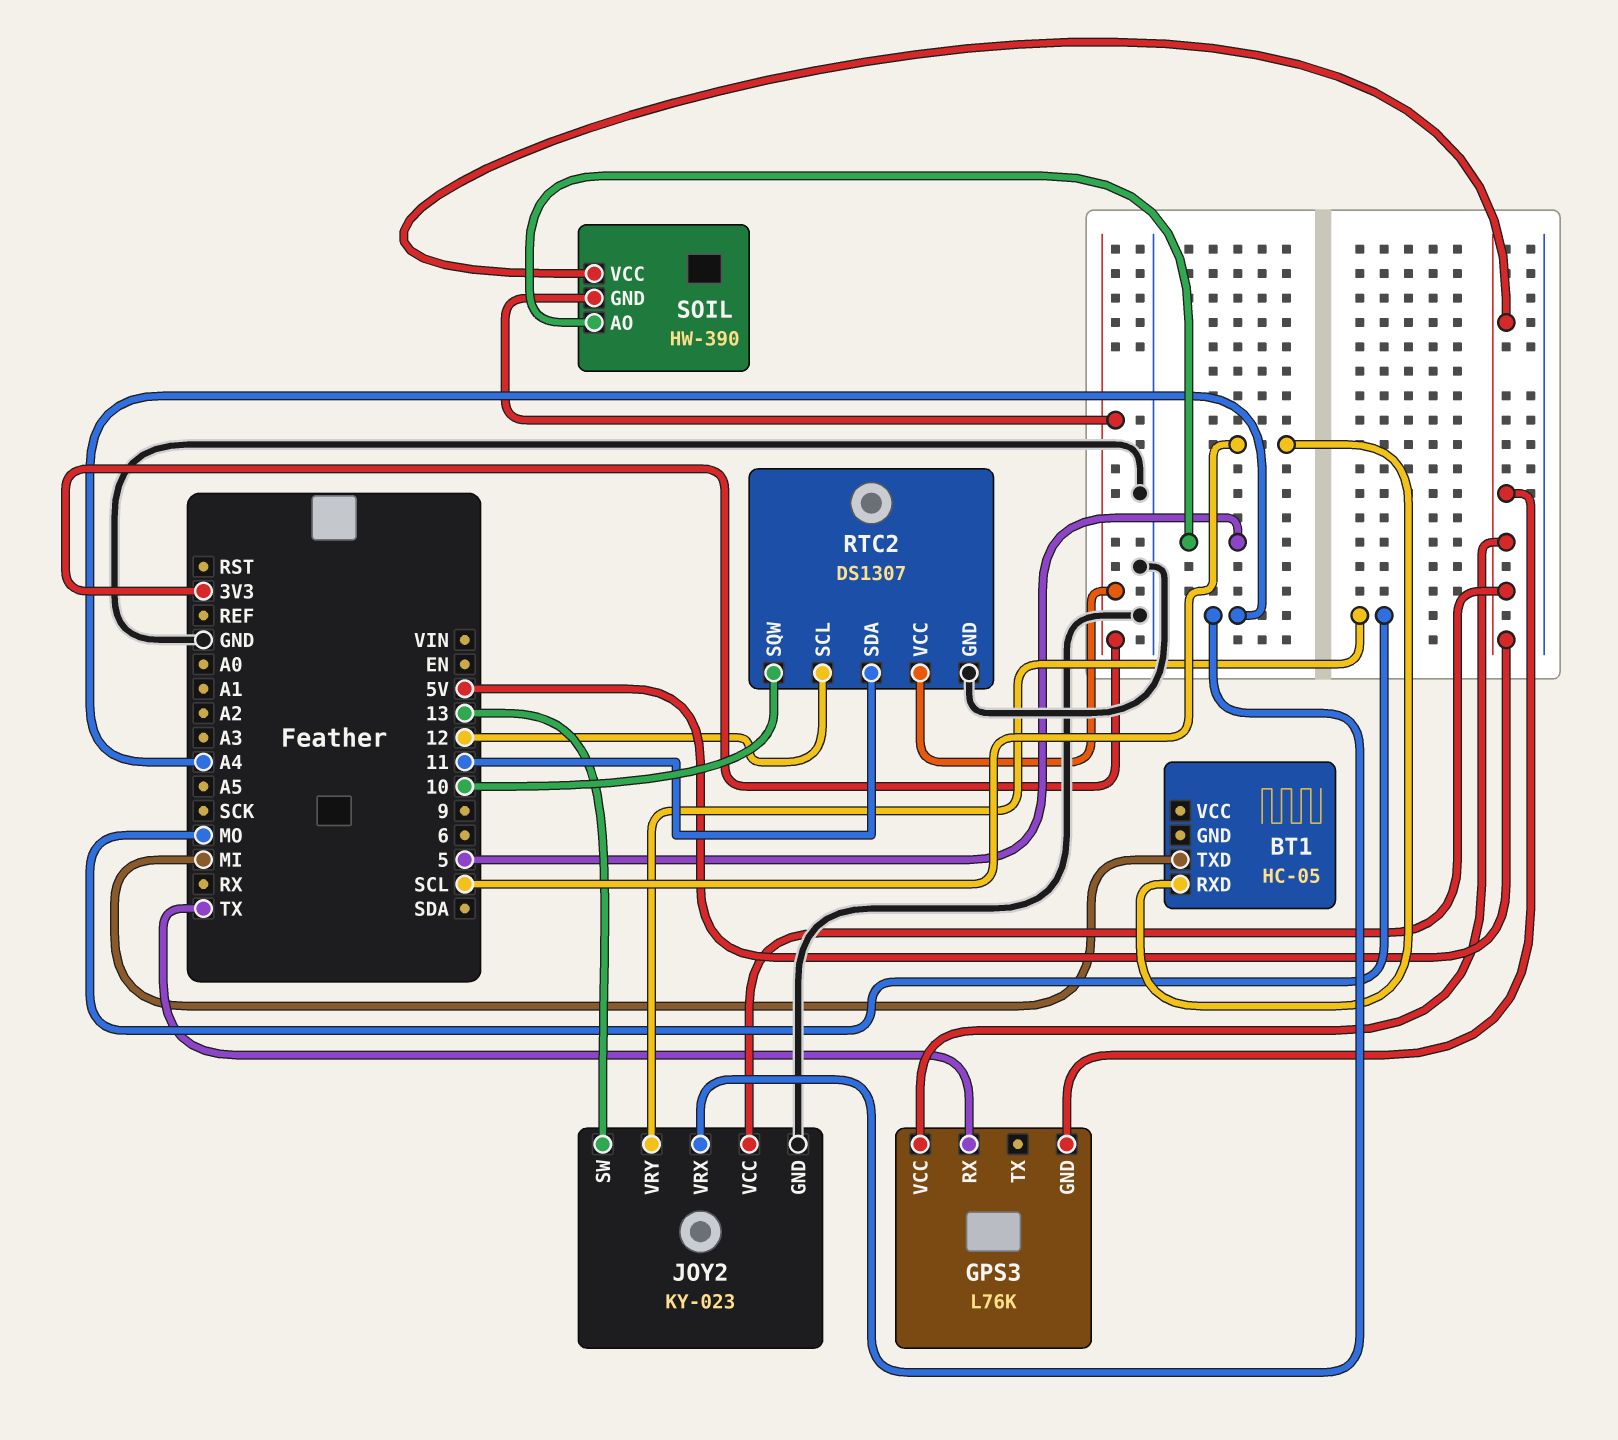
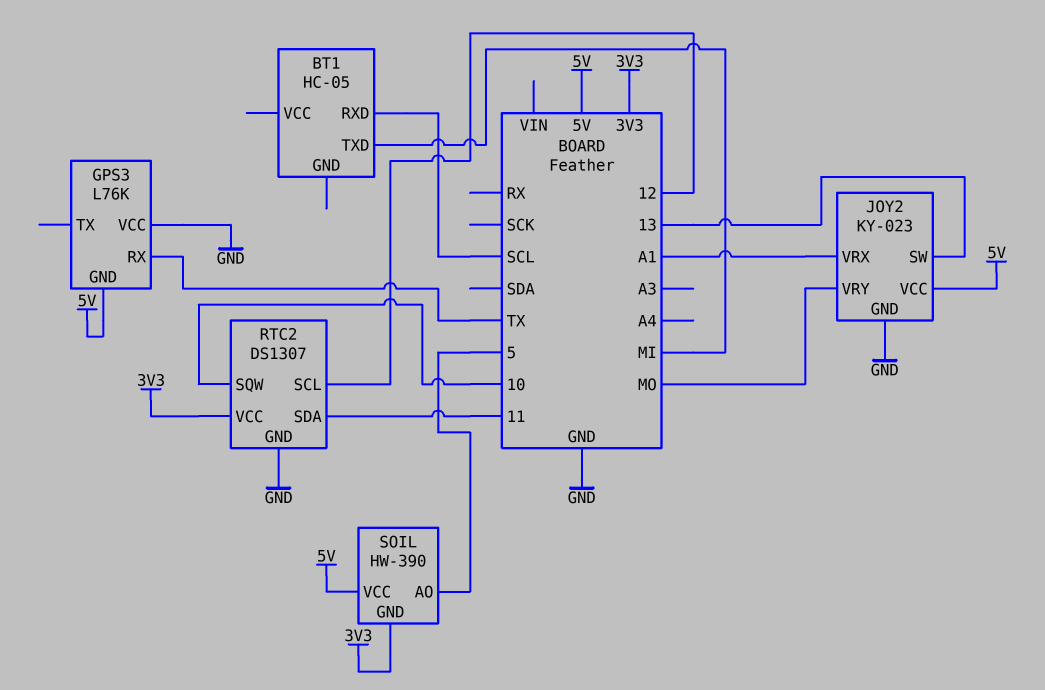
GPS3 pin VCC: 5V -> GND
JOY2 pin VRX: A4 -> A1

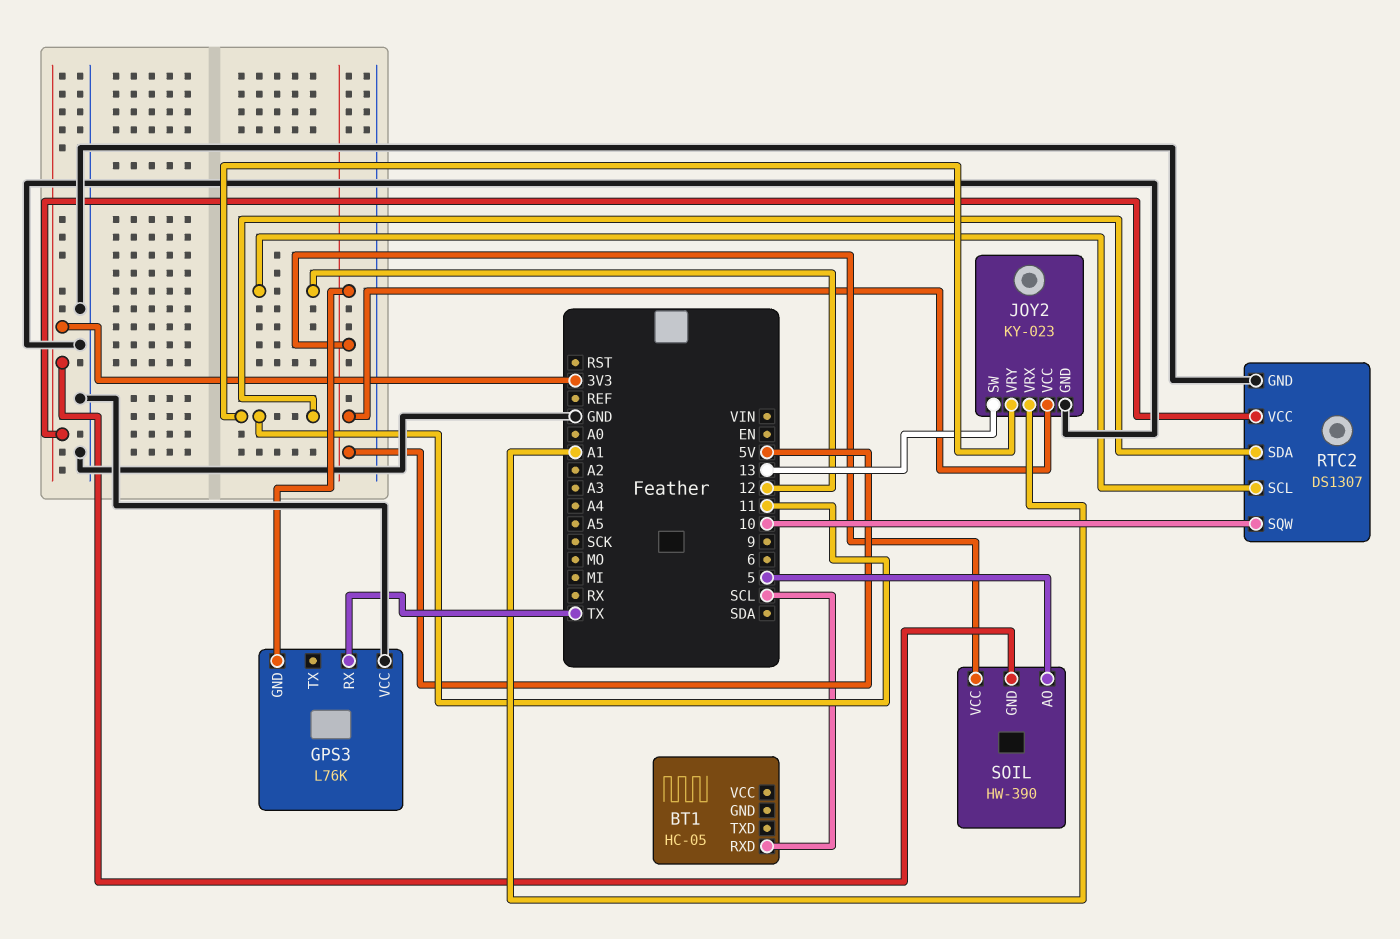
BT1 pin TXD: MI -> none
JOY2 pin VRY: MO -> 11

